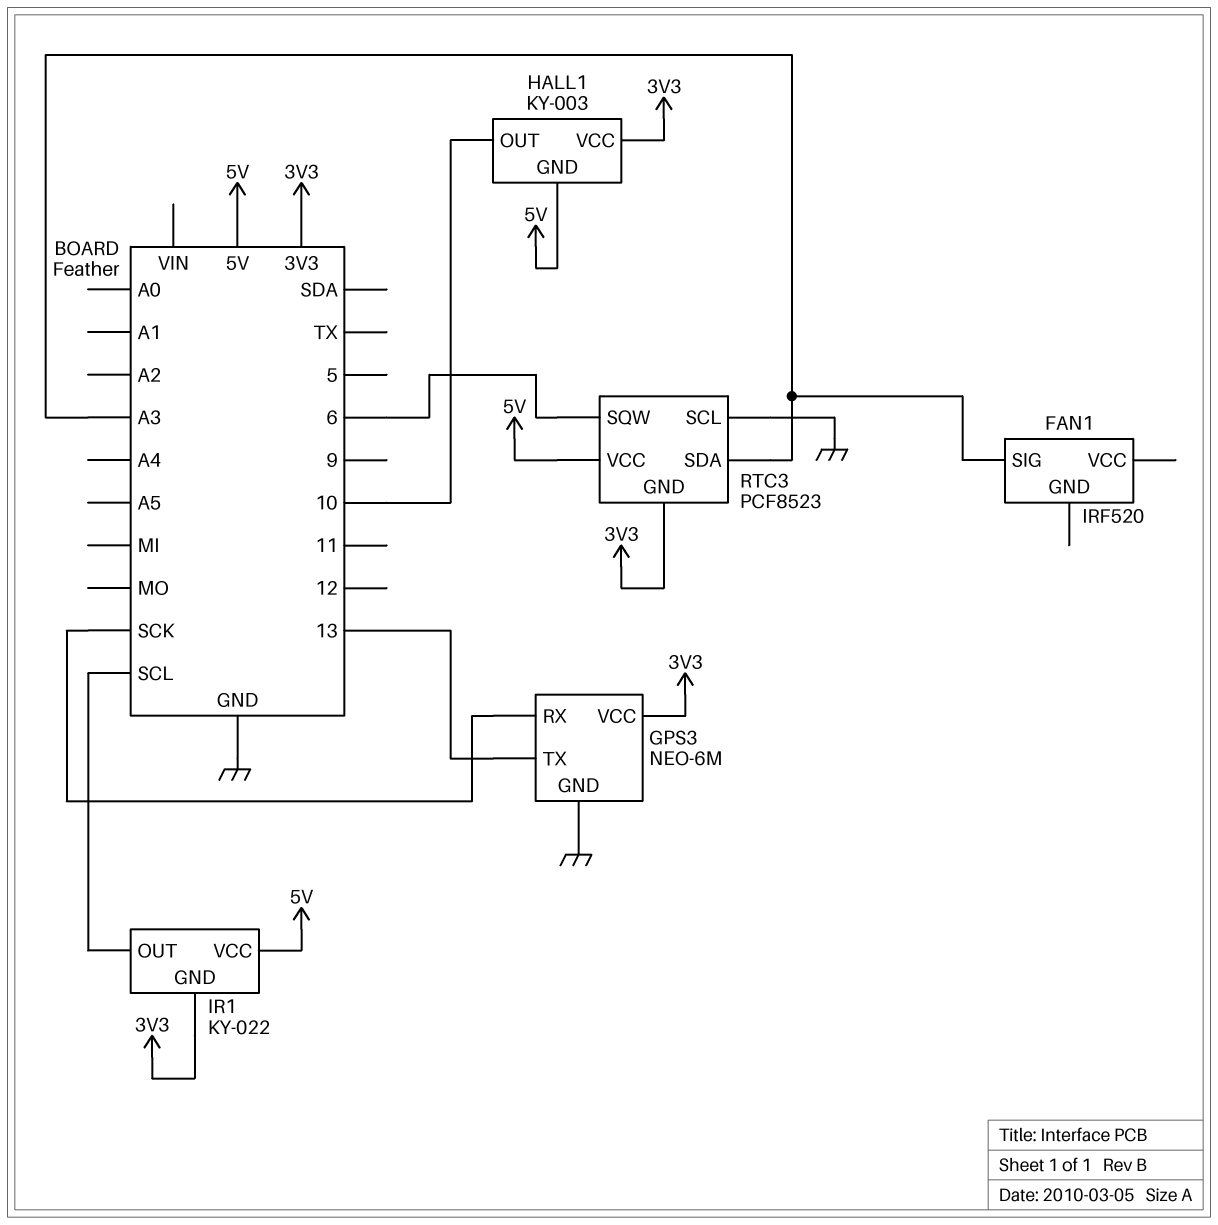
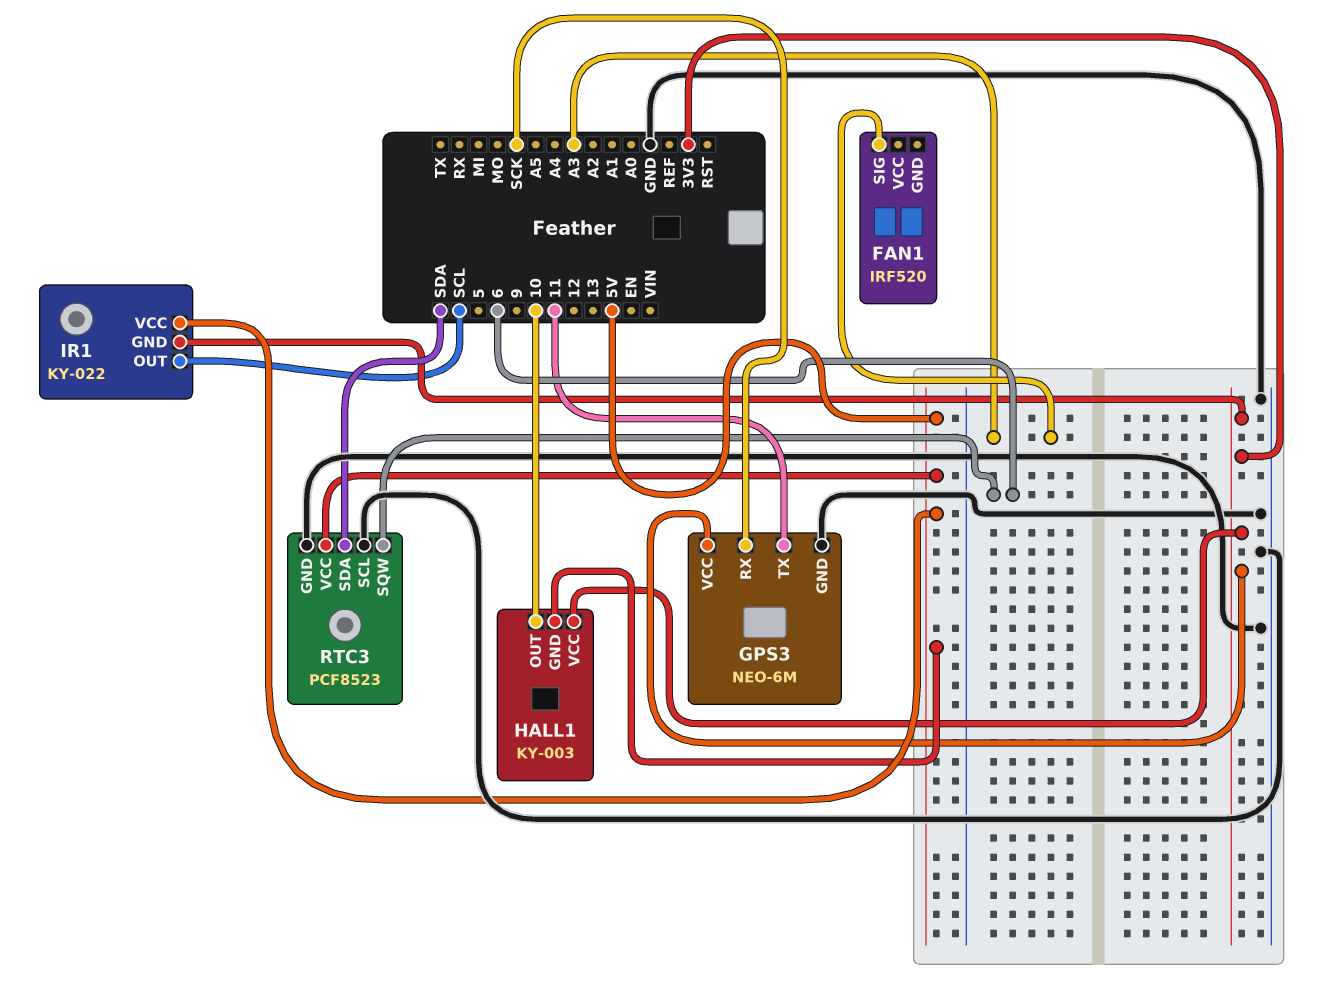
GPS3 pin TX: 13 -> 11
RTC3 pin GND: 3V3 -> GND
RTC3 pin SDA: A3 -> SDA

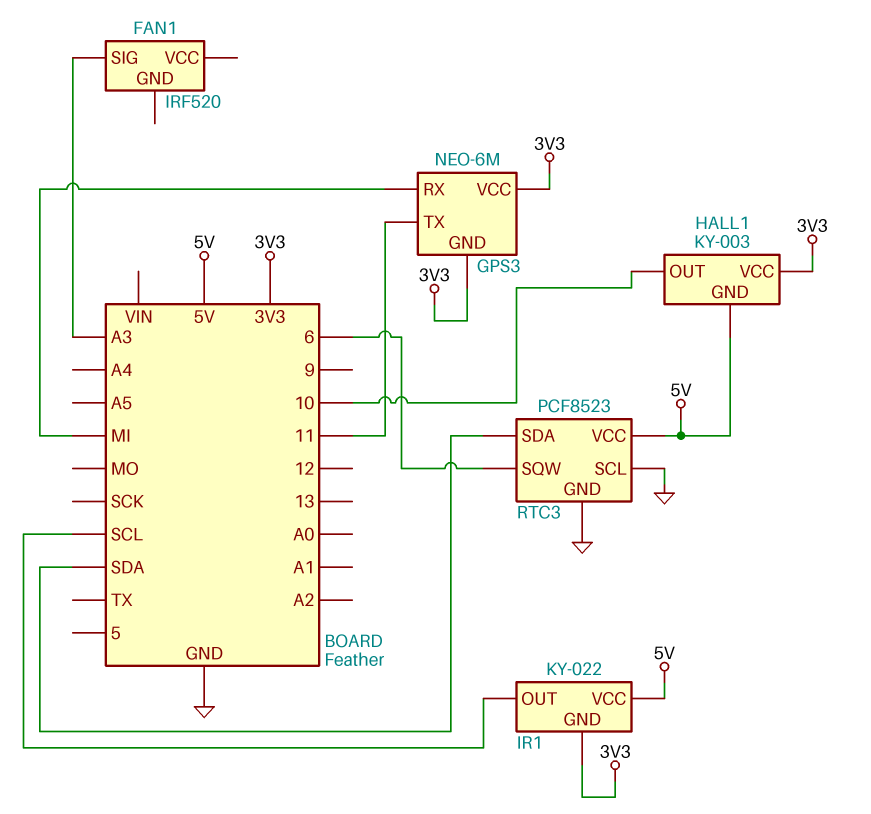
GPS3 pin GND: GND -> 3V3
GPS3 pin RX: SCK -> MI

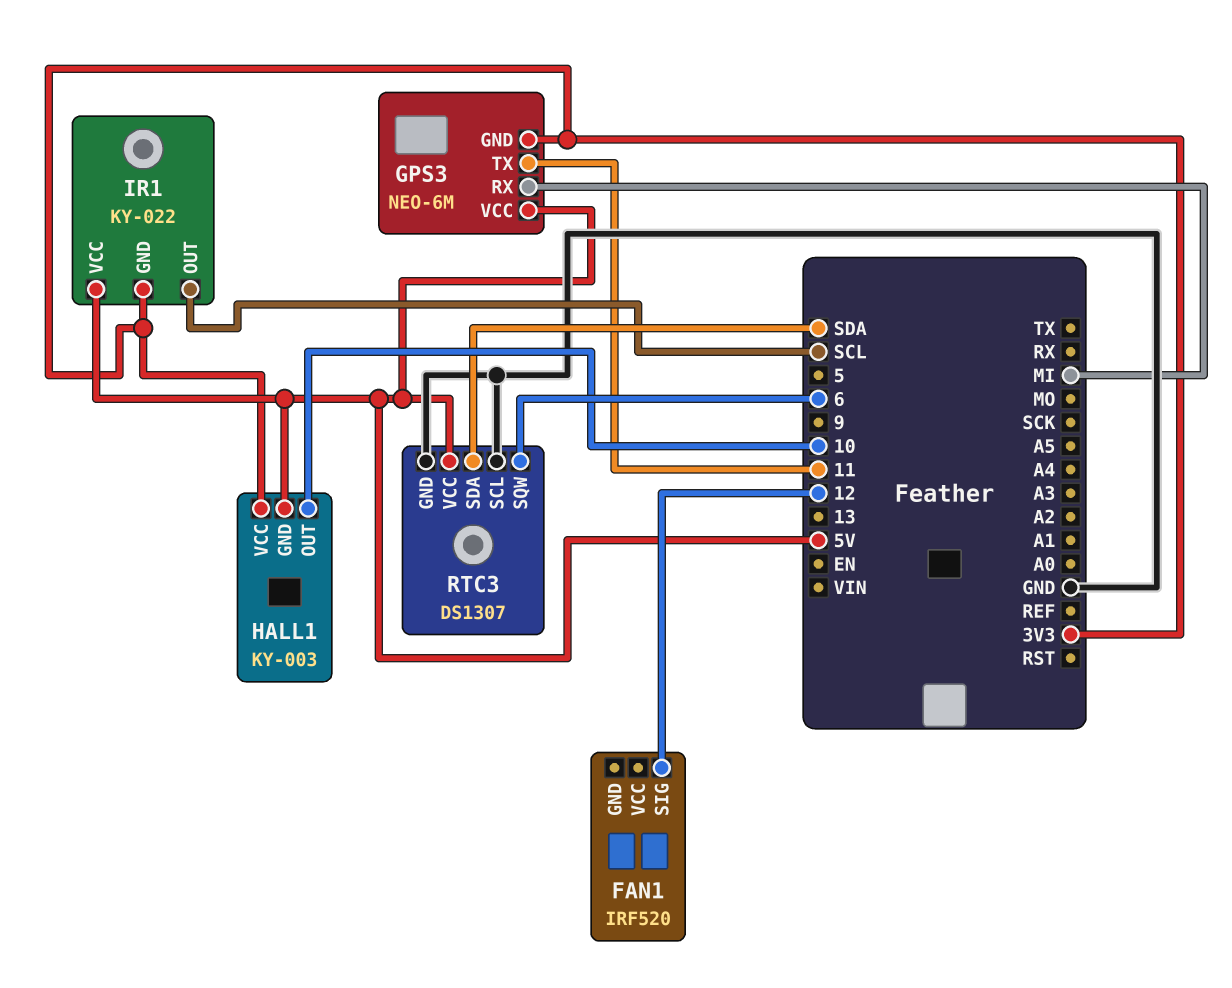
FAN1 pin SIG: A3 -> 12
GPS3 pin VCC: 3V3 -> 5V
RTC3: PCF8523 -> DS1307

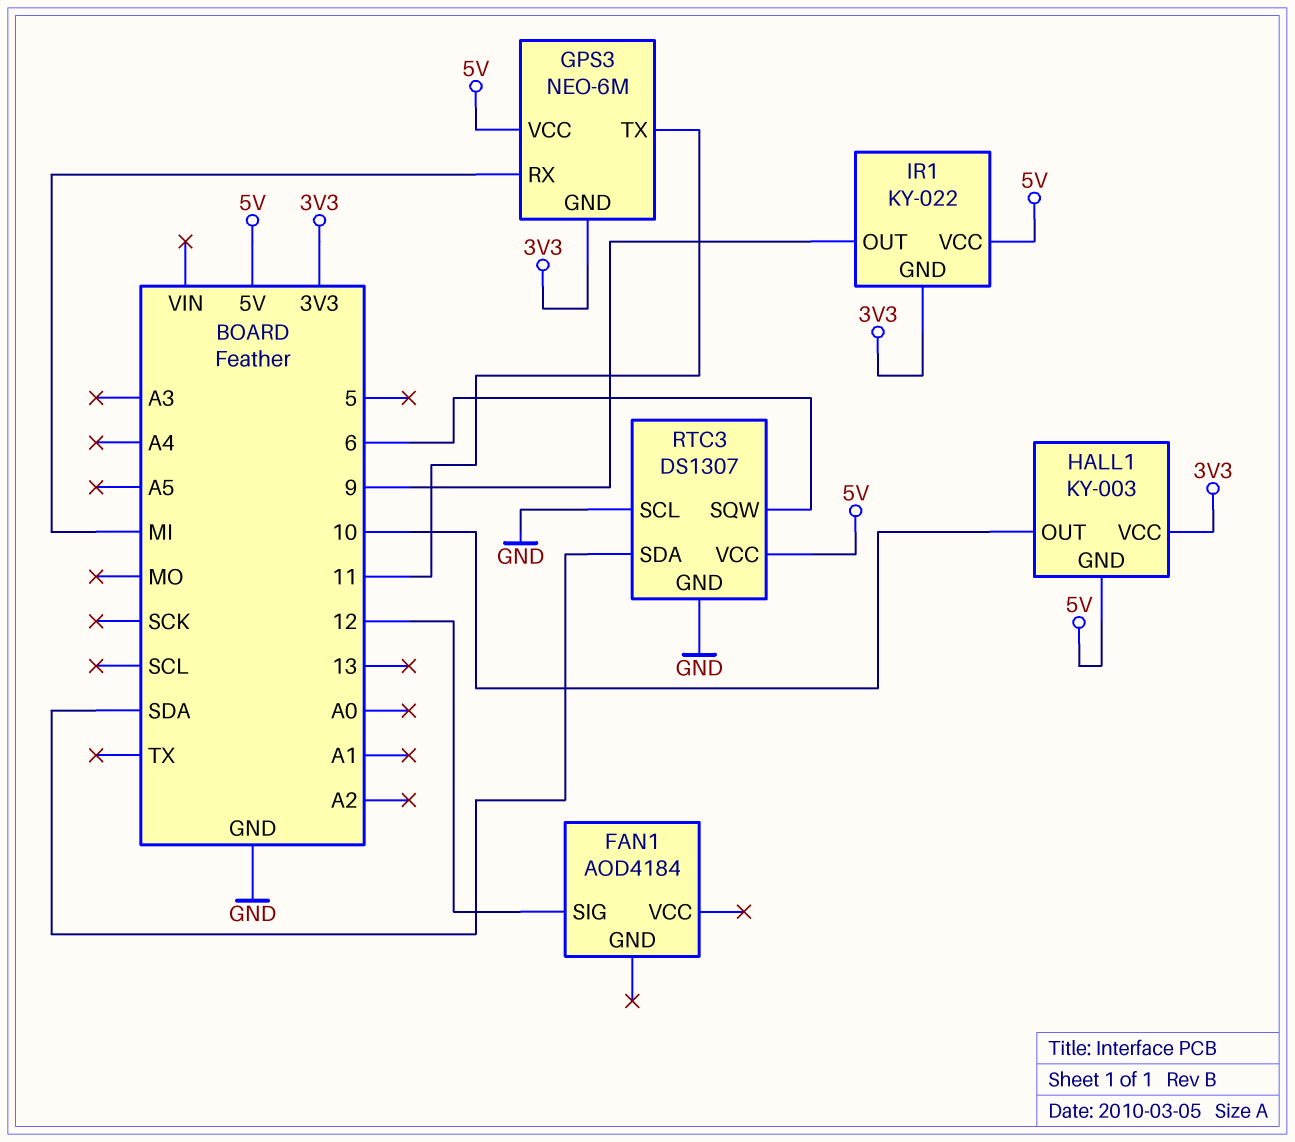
FAN1: IRF520 -> AOD4184
IR1 pin OUT: SCL -> 9

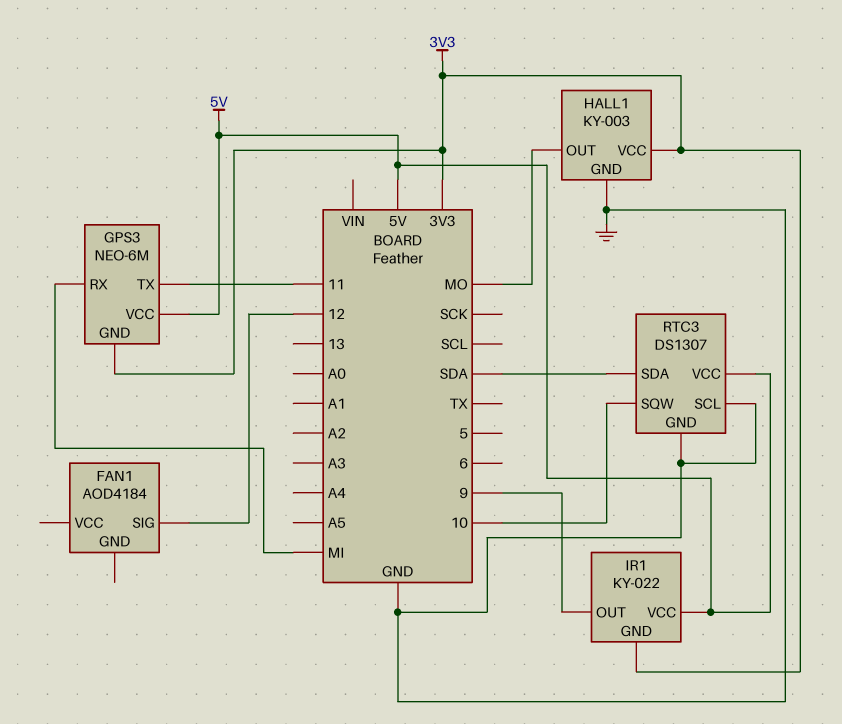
HALL1 pin GND: 5V -> GND
HALL1 pin OUT: 10 -> MO
RTC3 pin SQW: 6 -> 10

